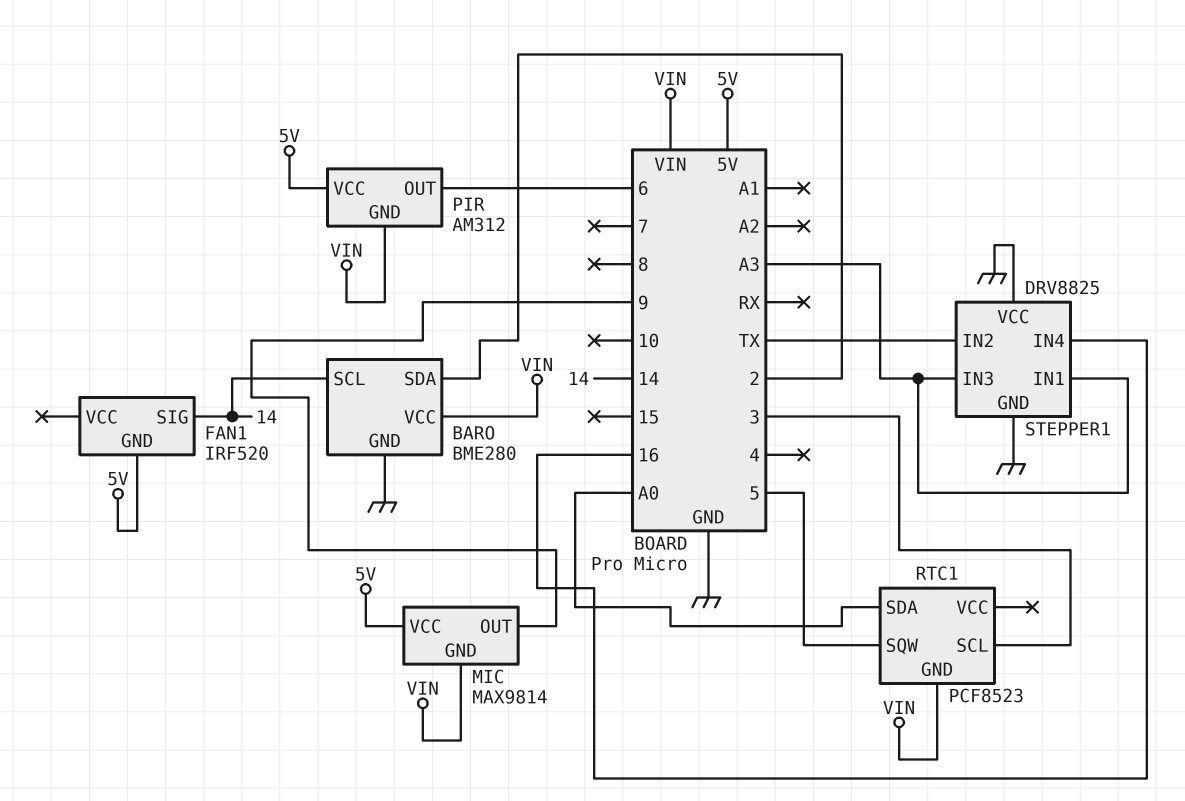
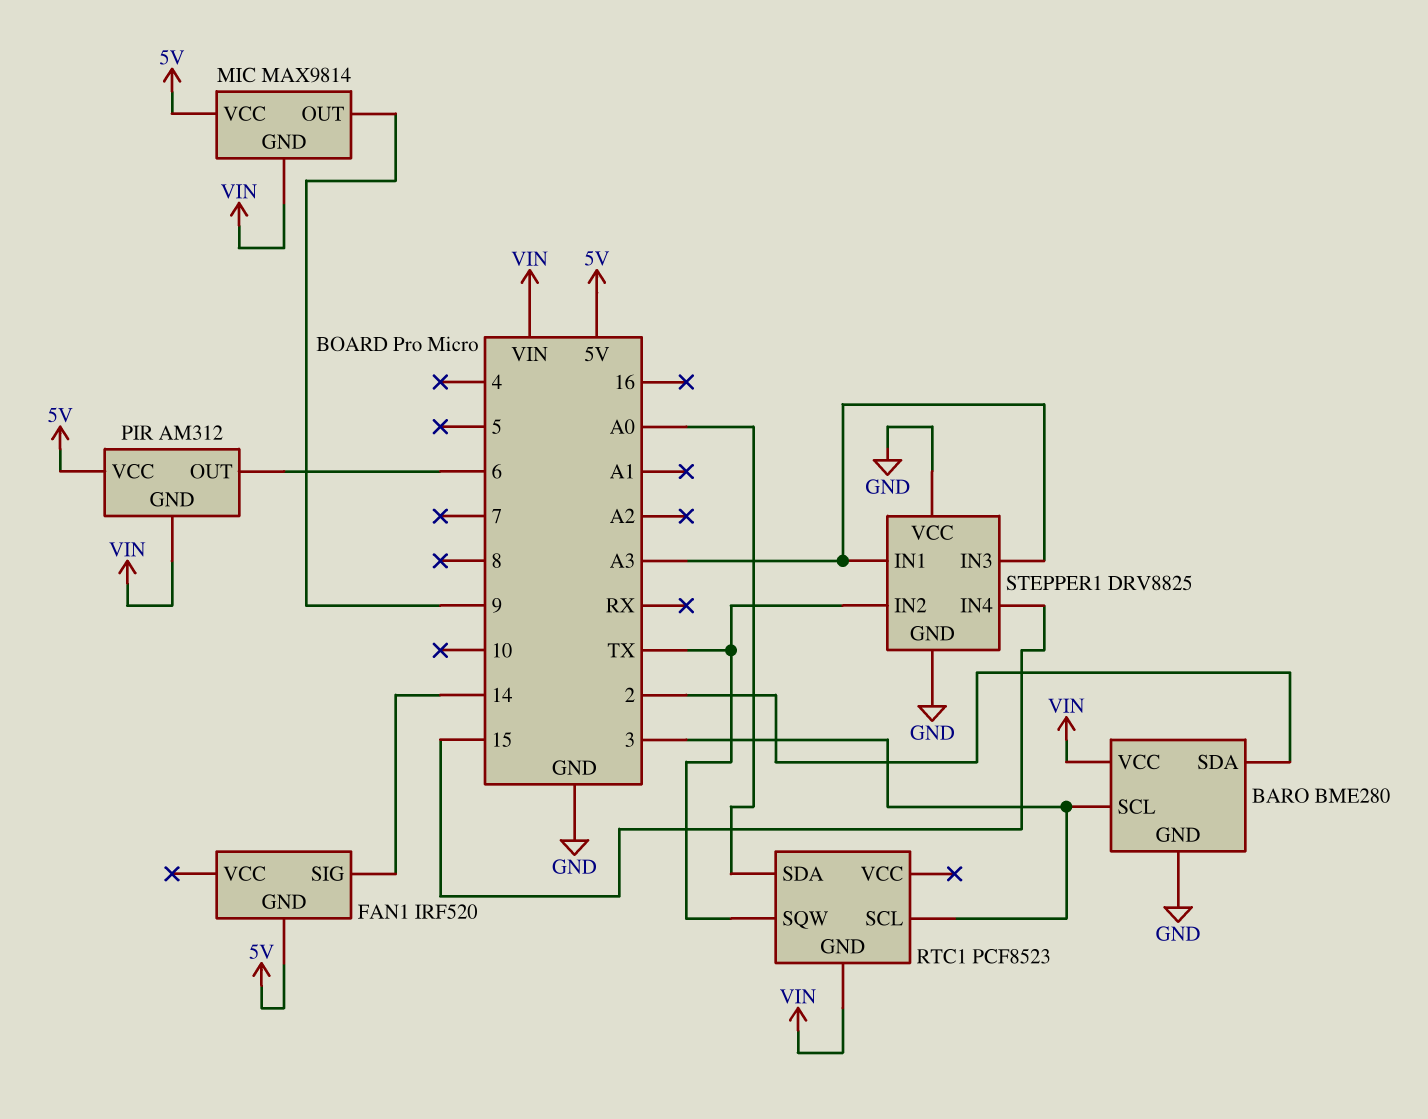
BARO pin SCL: 14 -> 3
RTC1 pin SQW: 5 -> TX
STEPPER1 pin IN4: 16 -> 15

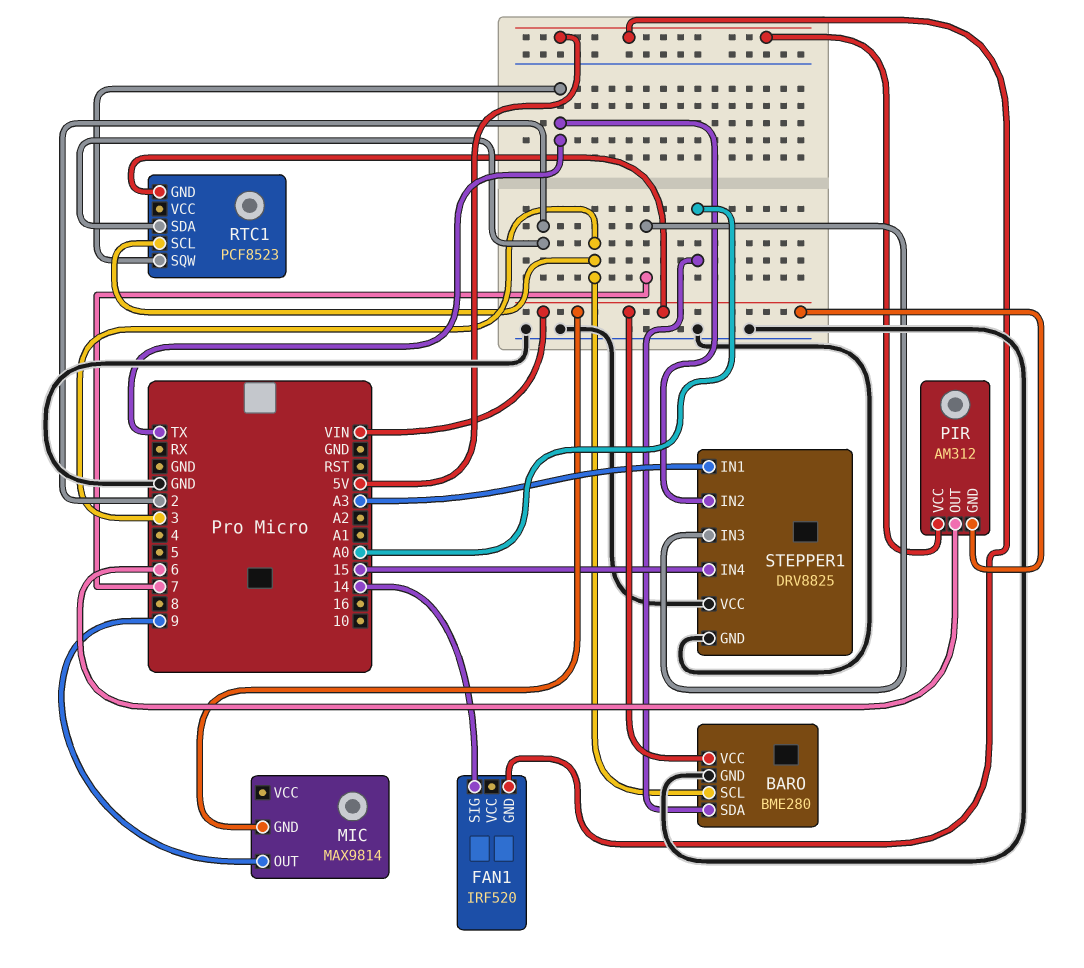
BARO pin SDA: 2 -> A0
MIC pin VCC: 5V -> none
RTC1 pin SDA: A0 -> 2
STEPPER1 pin IN3: A3 -> 7

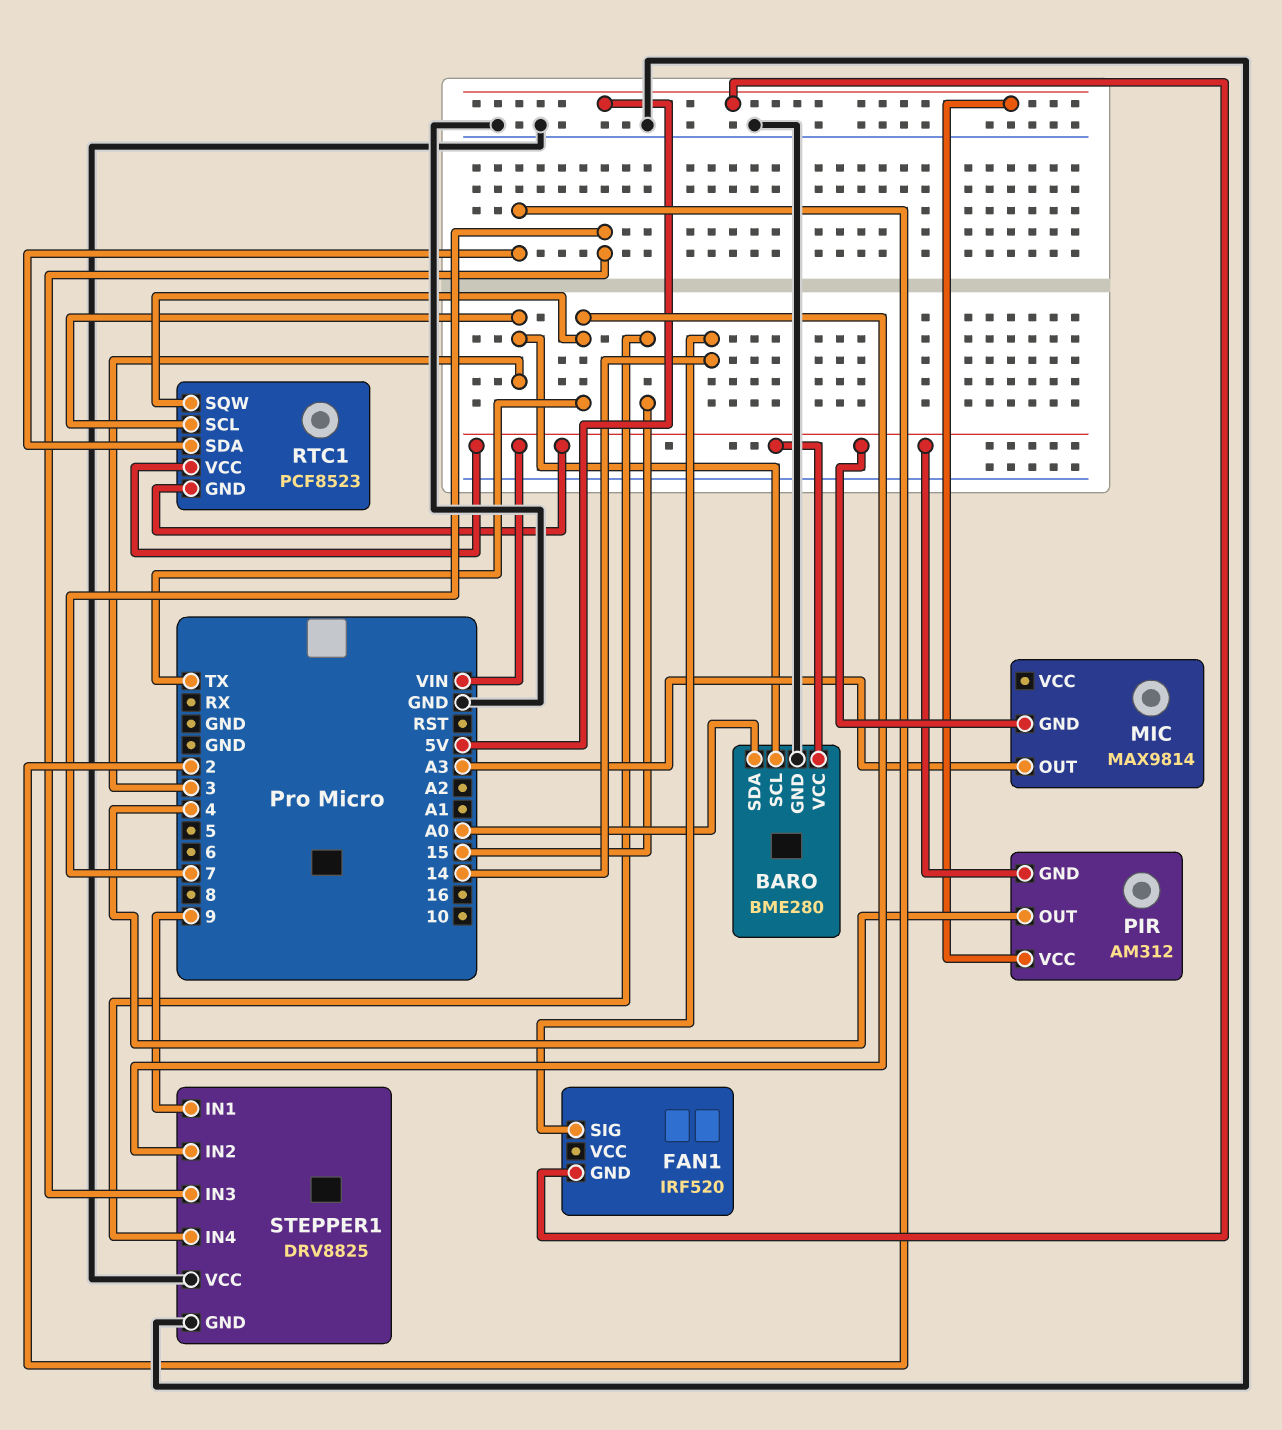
MIC pin OUT: 9 -> A3
PIR pin OUT: 6 -> 4
RTC1 pin VCC: none -> VIN
STEPPER1 pin IN1: A3 -> 9

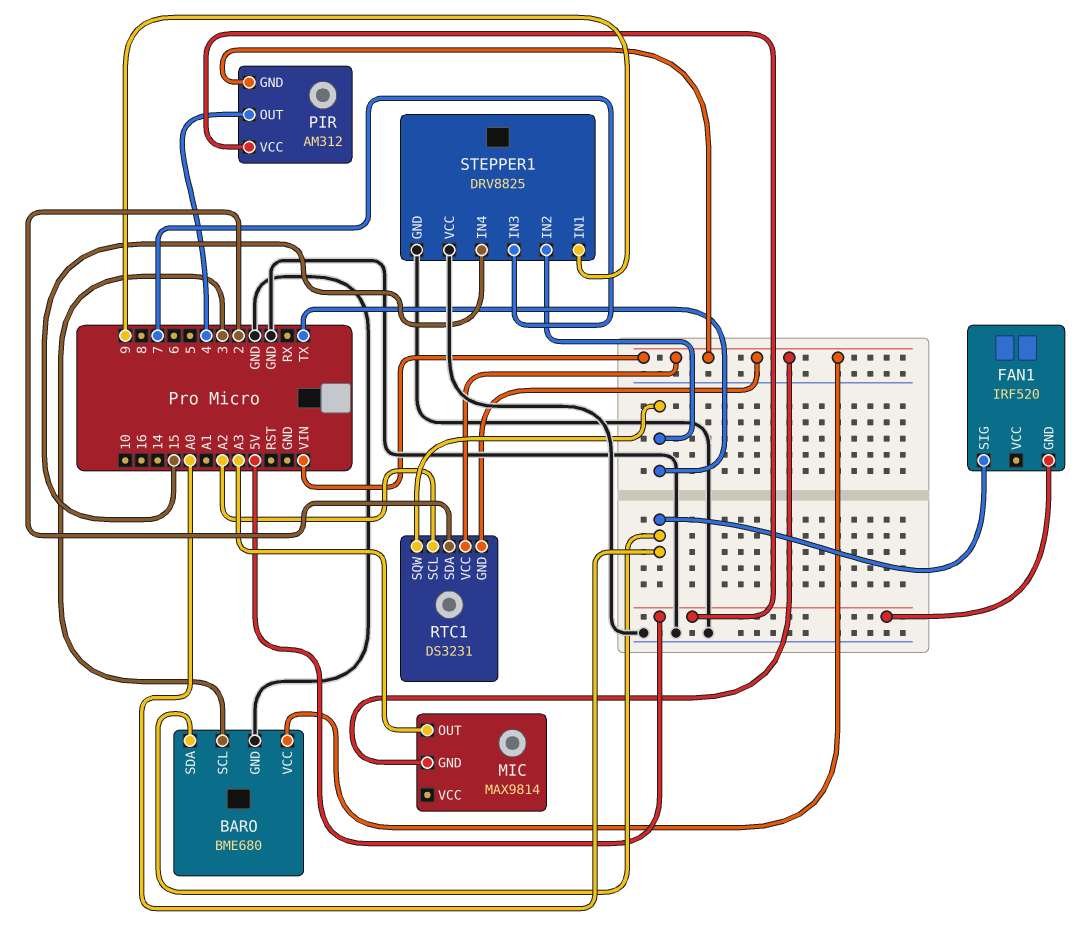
BARO: BME280 -> BME680
FAN1 pin SIG: 14 -> A0
RTC1: PCF8523 -> DS3231
RTC1 pin SCL: 3 -> A2

